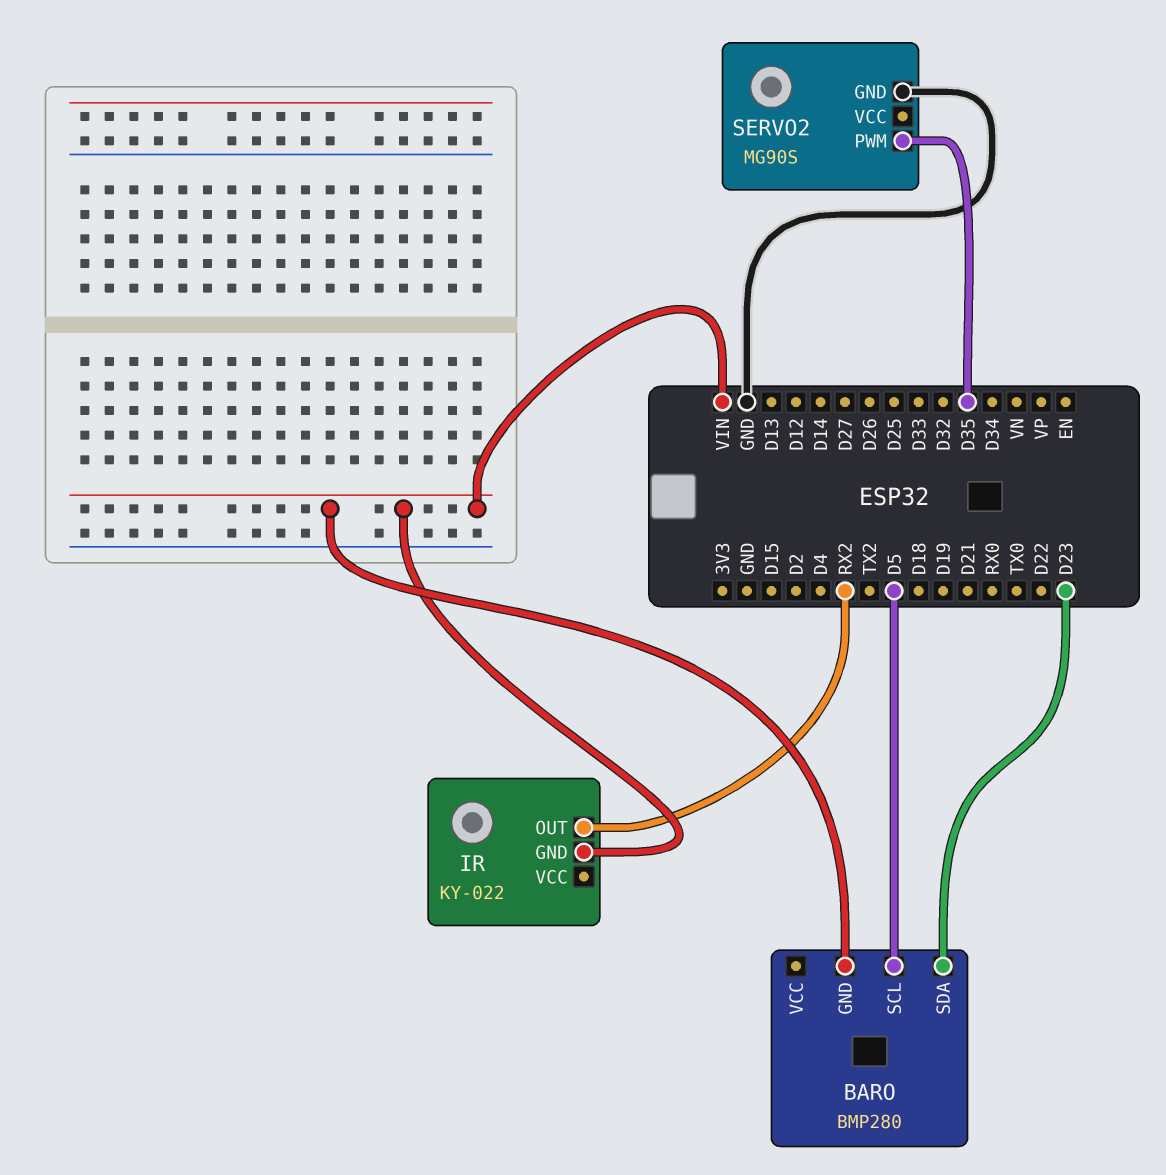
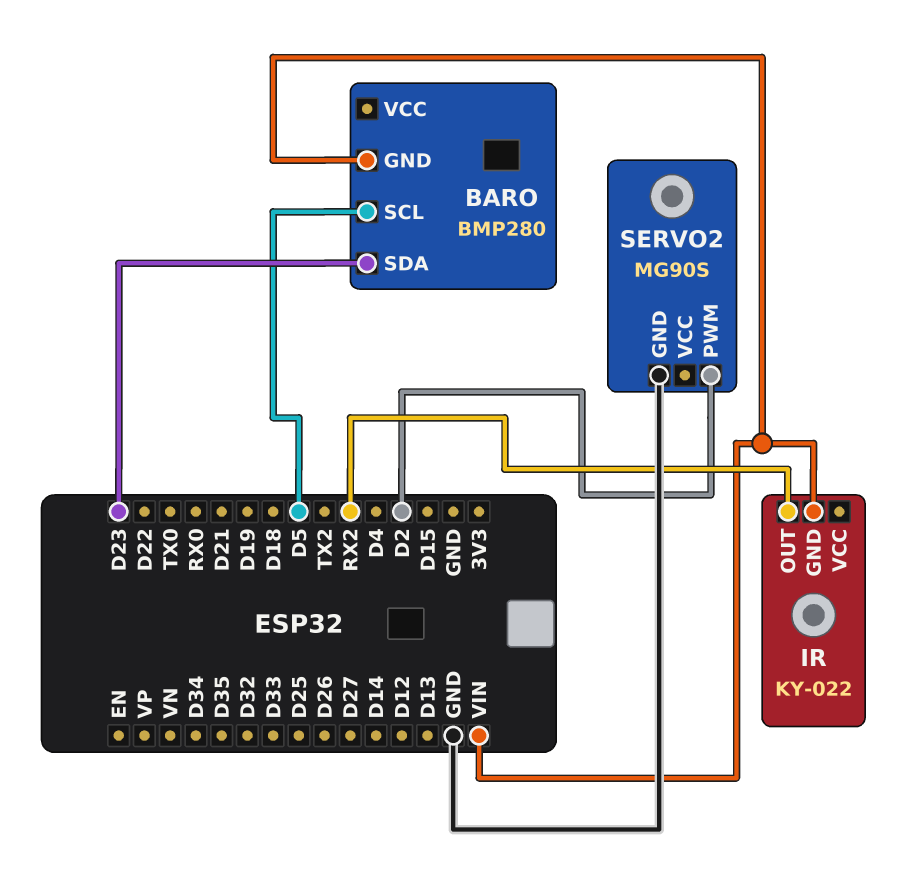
SERVO2 pin PWM: D35 -> D2

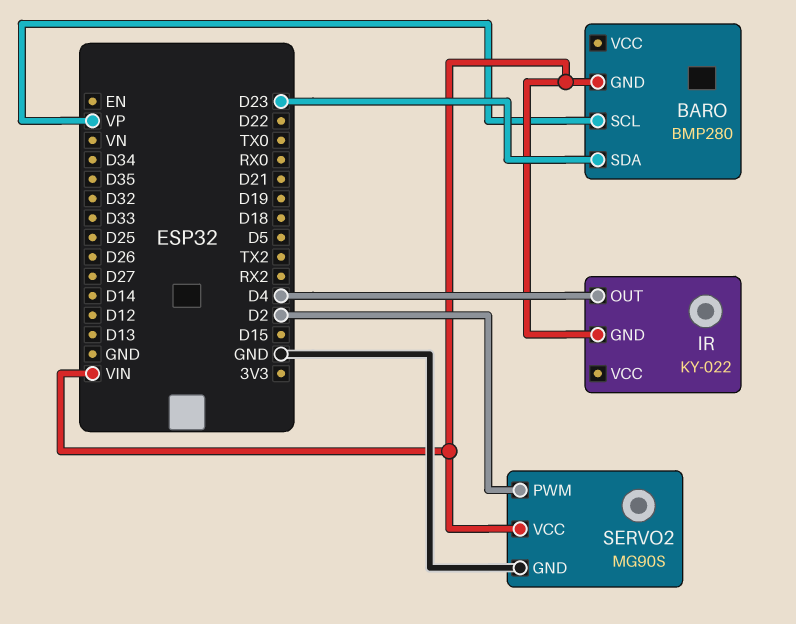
BARO pin SCL: D5 -> VP
IR pin OUT: RX2 -> D4
SERVO2 pin VCC: none -> VIN

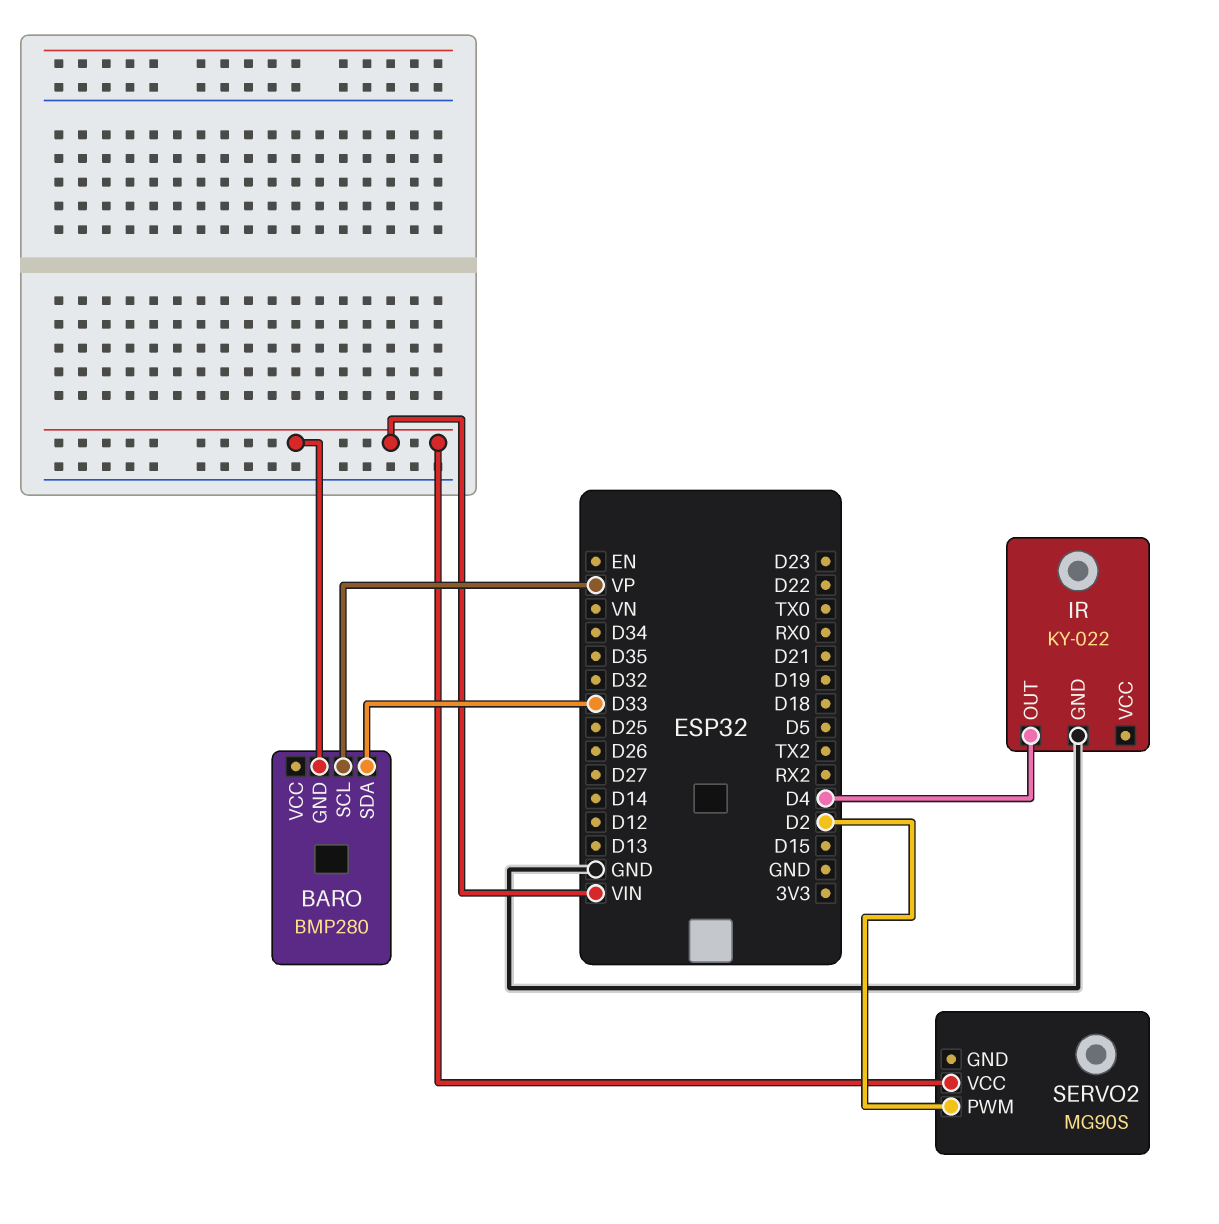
BARO pin SDA: D23 -> D33
IR pin GND: VIN -> GND
SERVO2 pin GND: GND -> none

